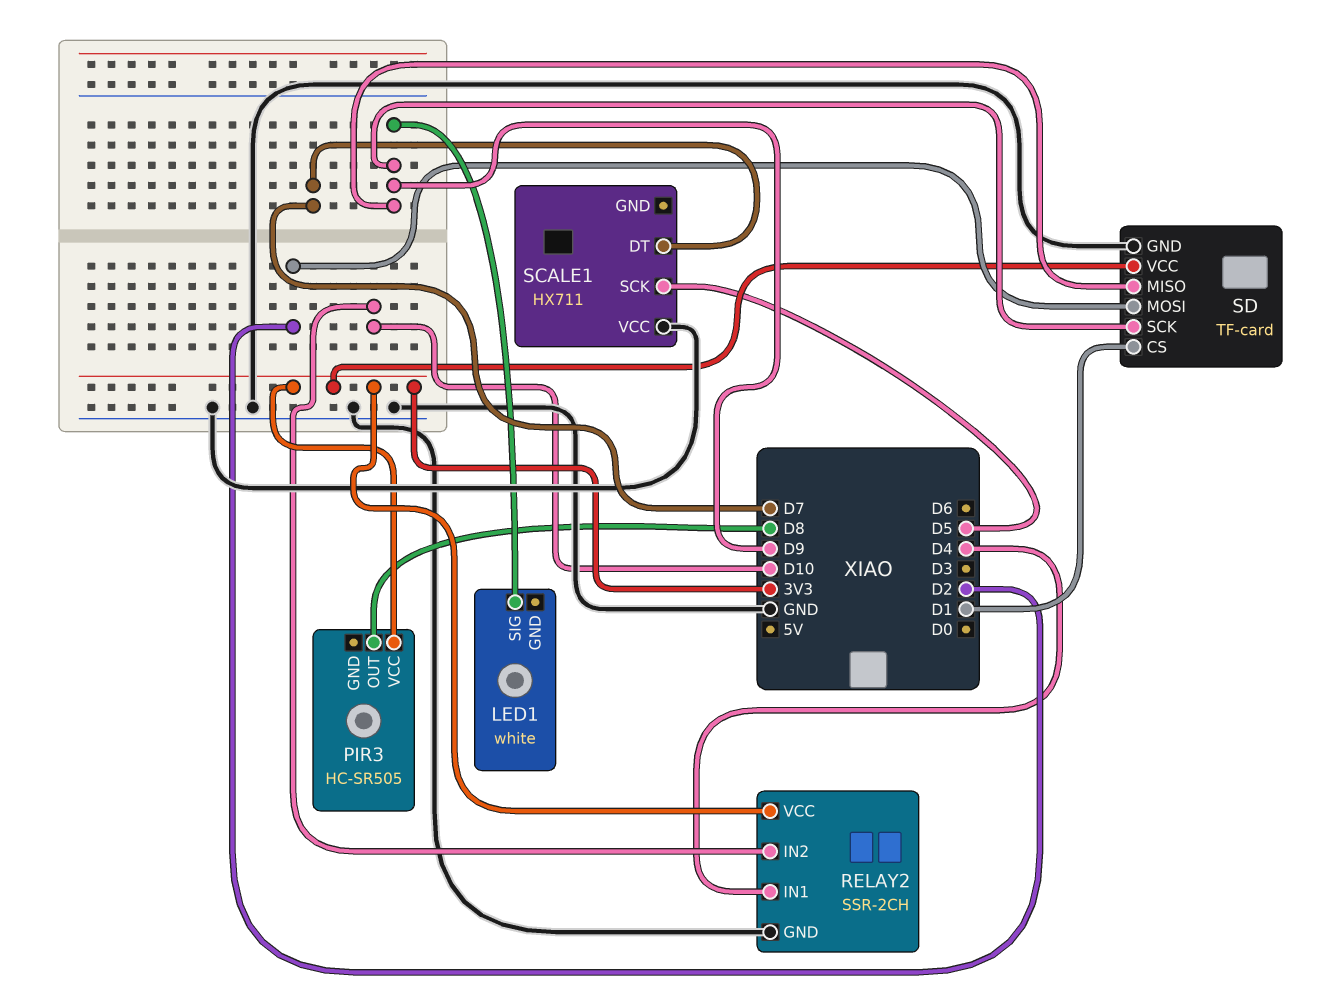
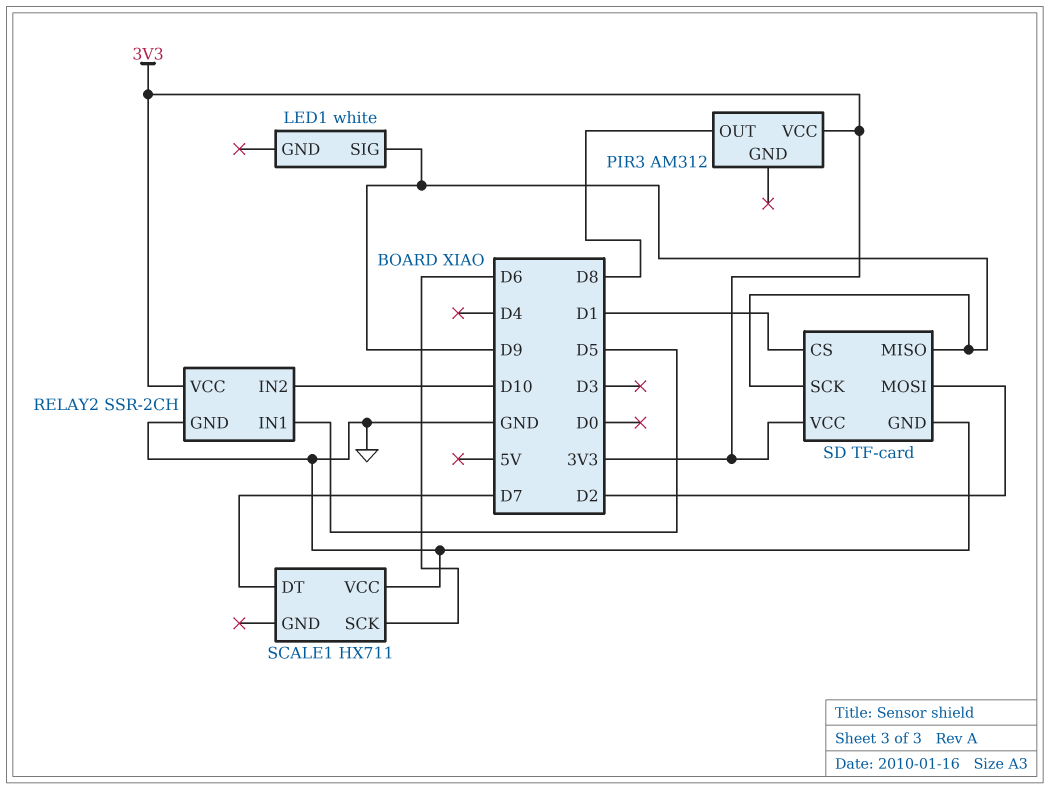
PIR3: HC-SR505 -> AM312
RELAY2 pin IN1: D4 -> D5
SCALE1 pin SCK: D5 -> D6

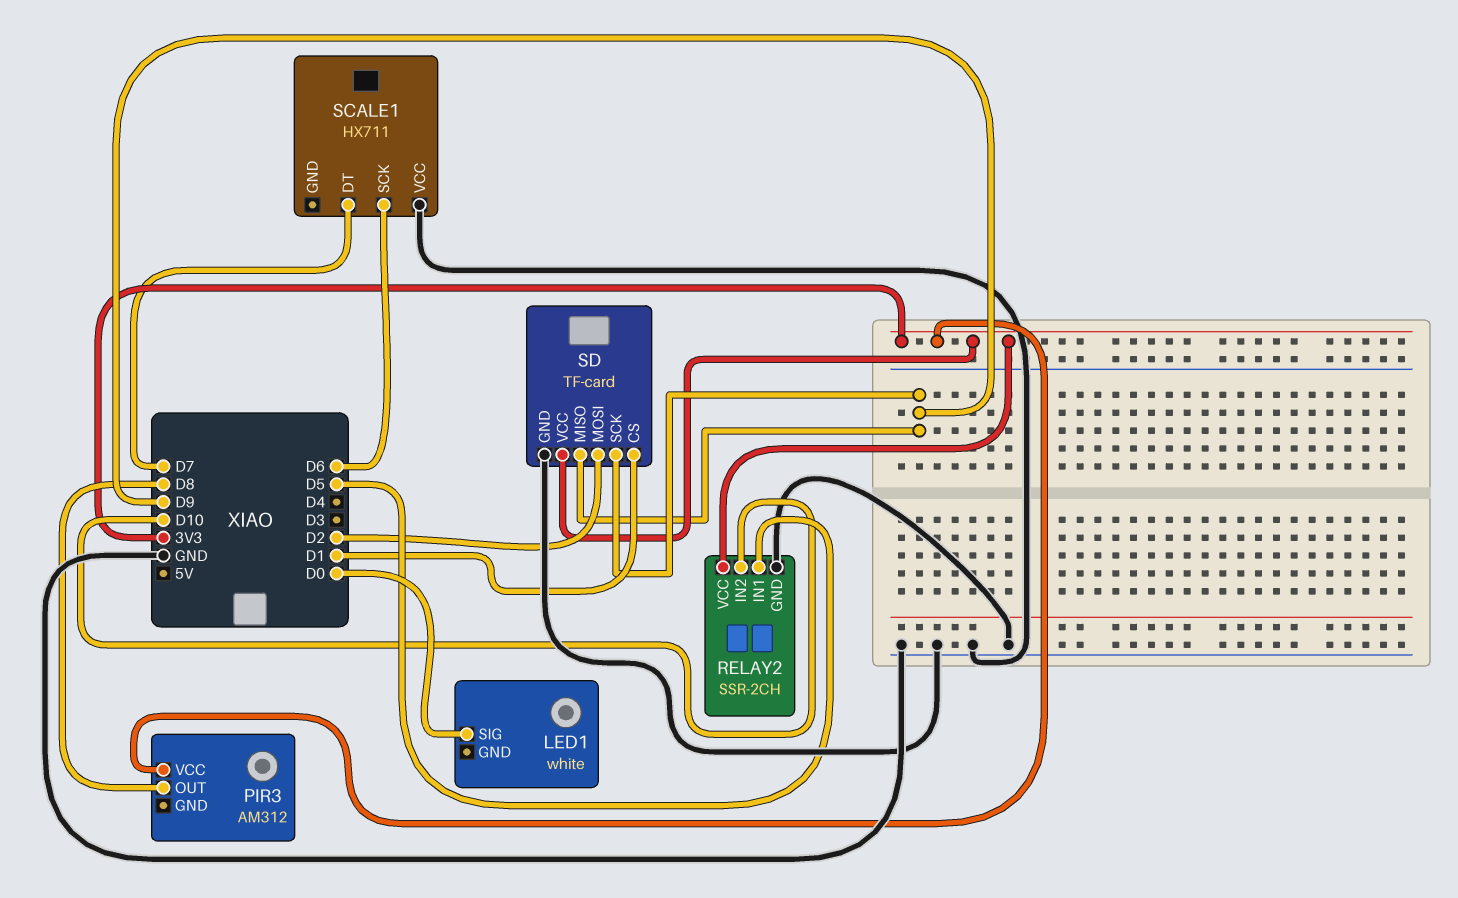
LED1 pin SIG: D9 -> D0

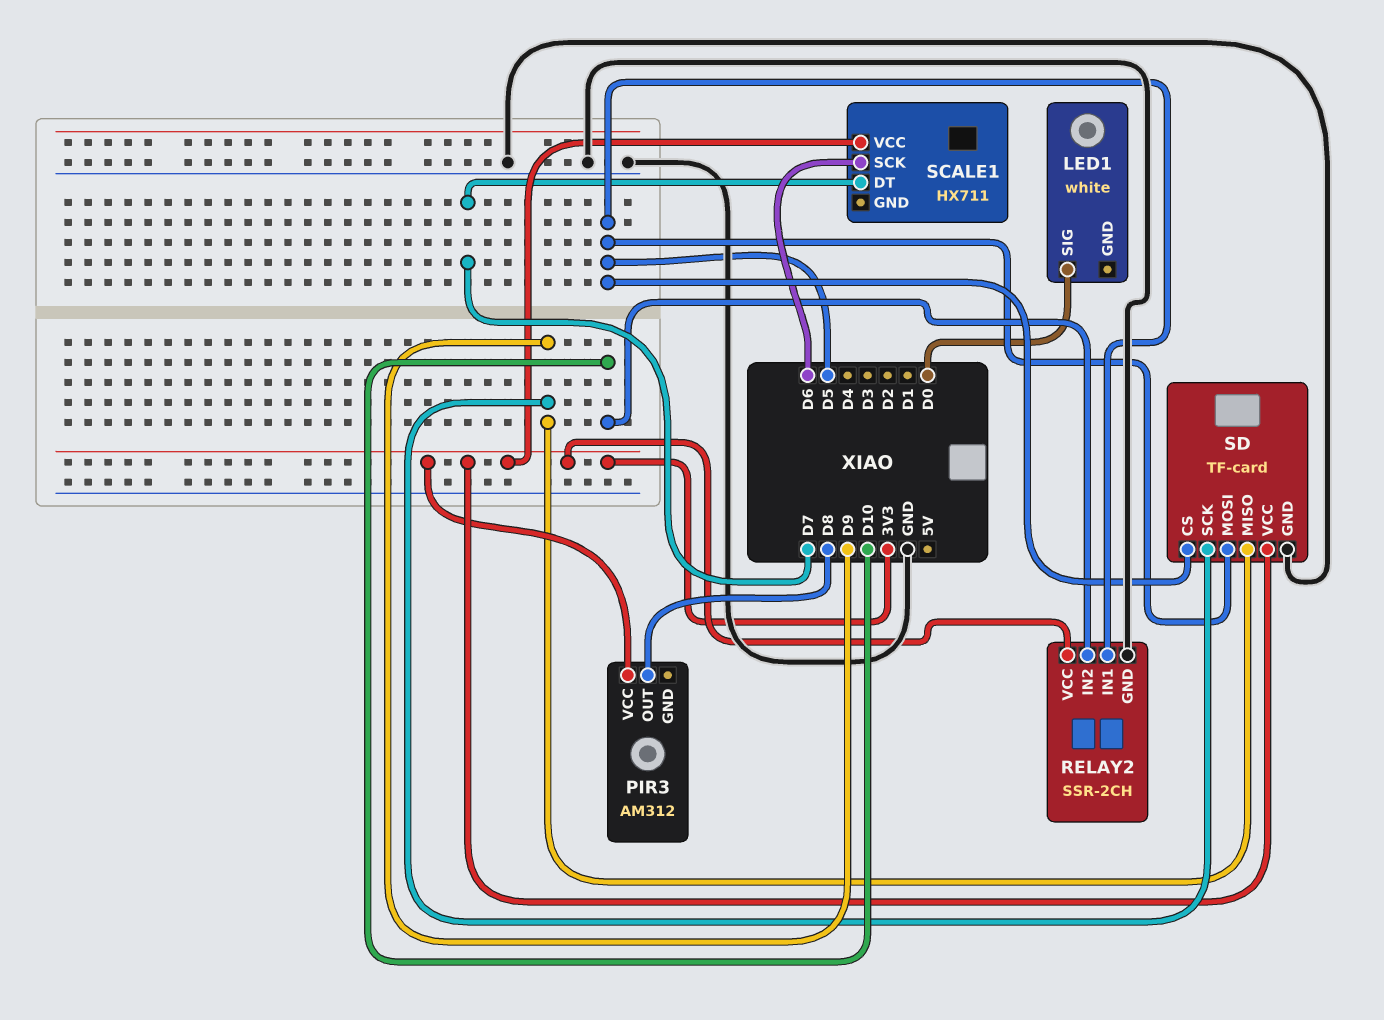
SCALE1 pin VCC: GND -> 3V3
SD pin CS: D1 -> D5
SD pin MOSI: D2 -> D5

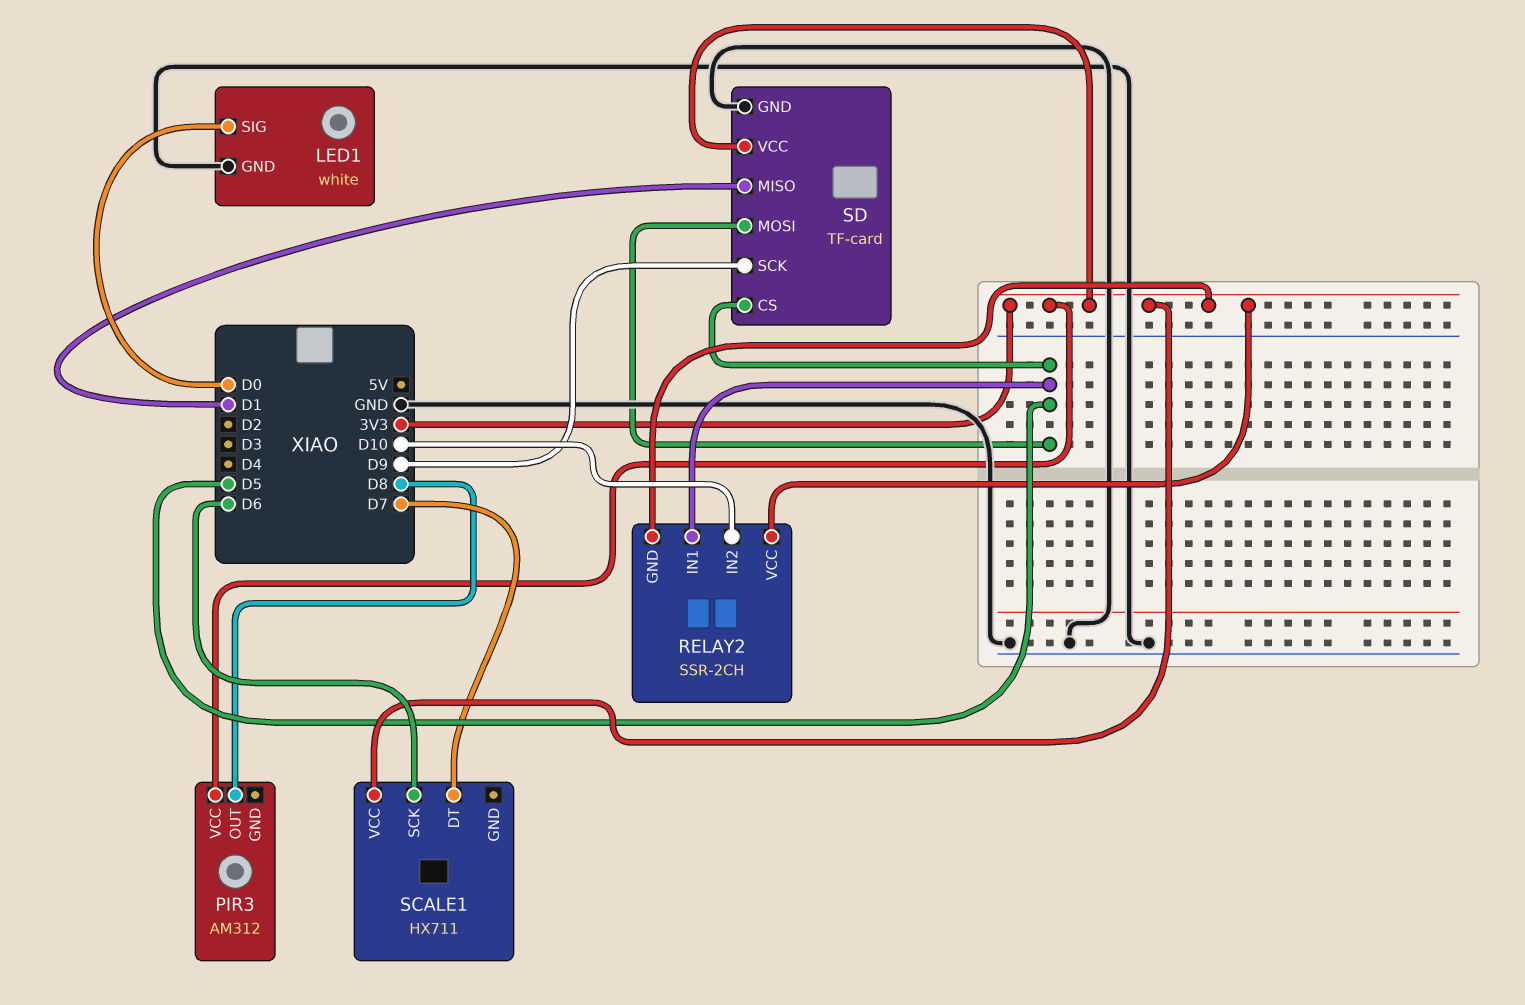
LED1 pin GND: none -> GND
RELAY2 pin GND: GND -> 3V3
SD pin MISO: D9 -> D1

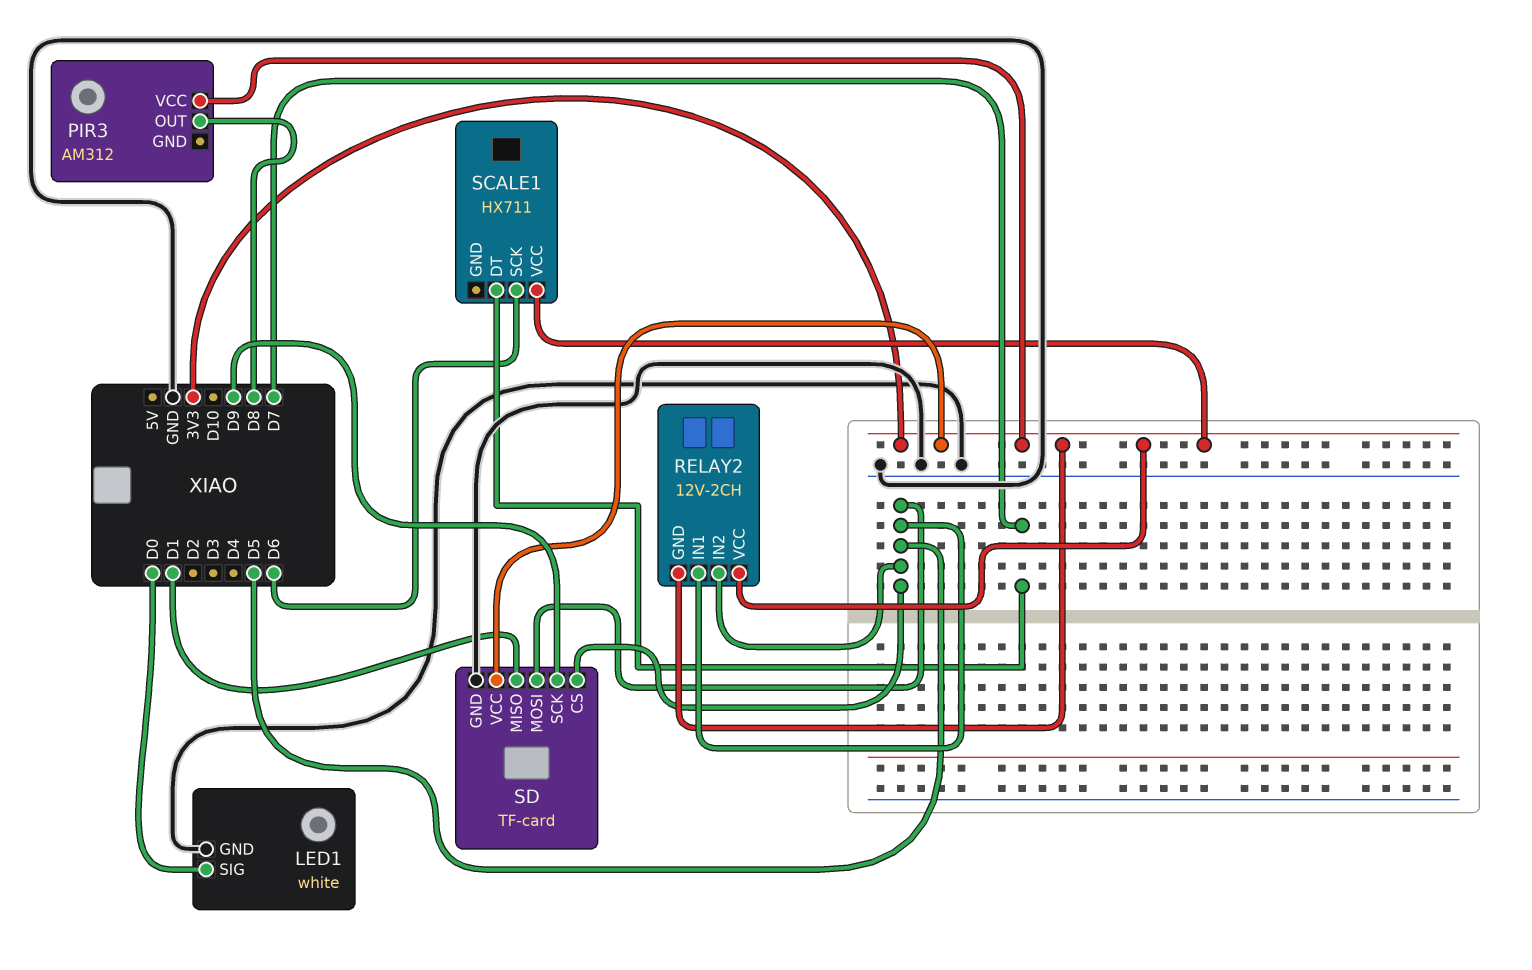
RELAY2: SSR-2CH -> 12V-2CH
RELAY2 pin IN2: D10 -> D5

